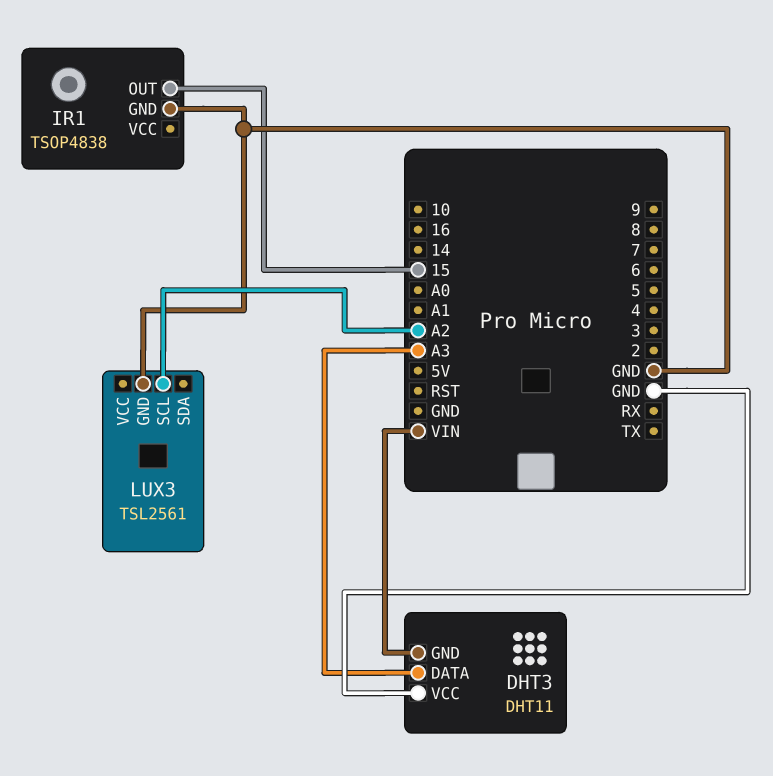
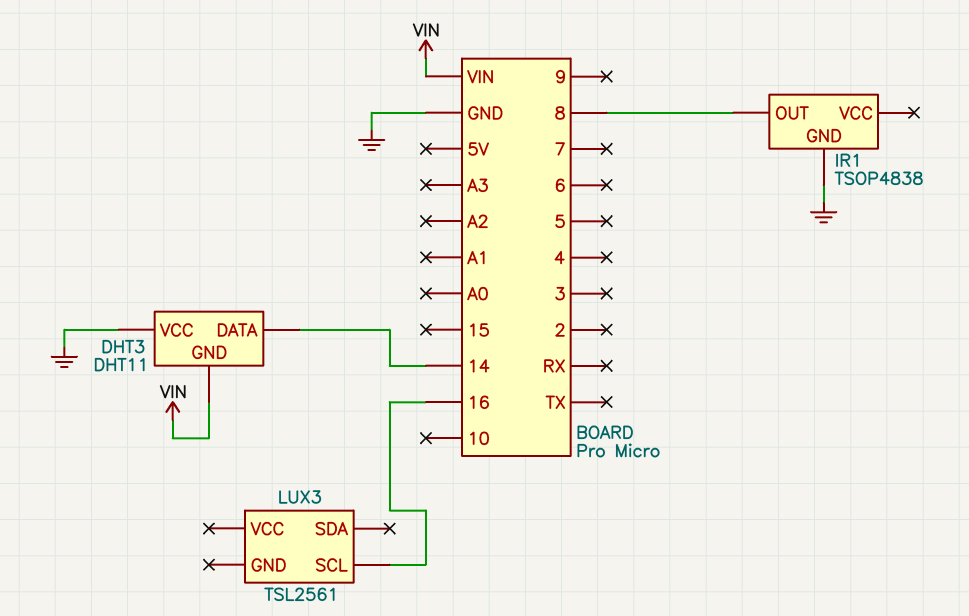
DHT3 pin DATA: A3 -> 14
IR1 pin OUT: 15 -> 8
LUX3 pin GND: GND -> none
LUX3 pin SCL: A2 -> 16

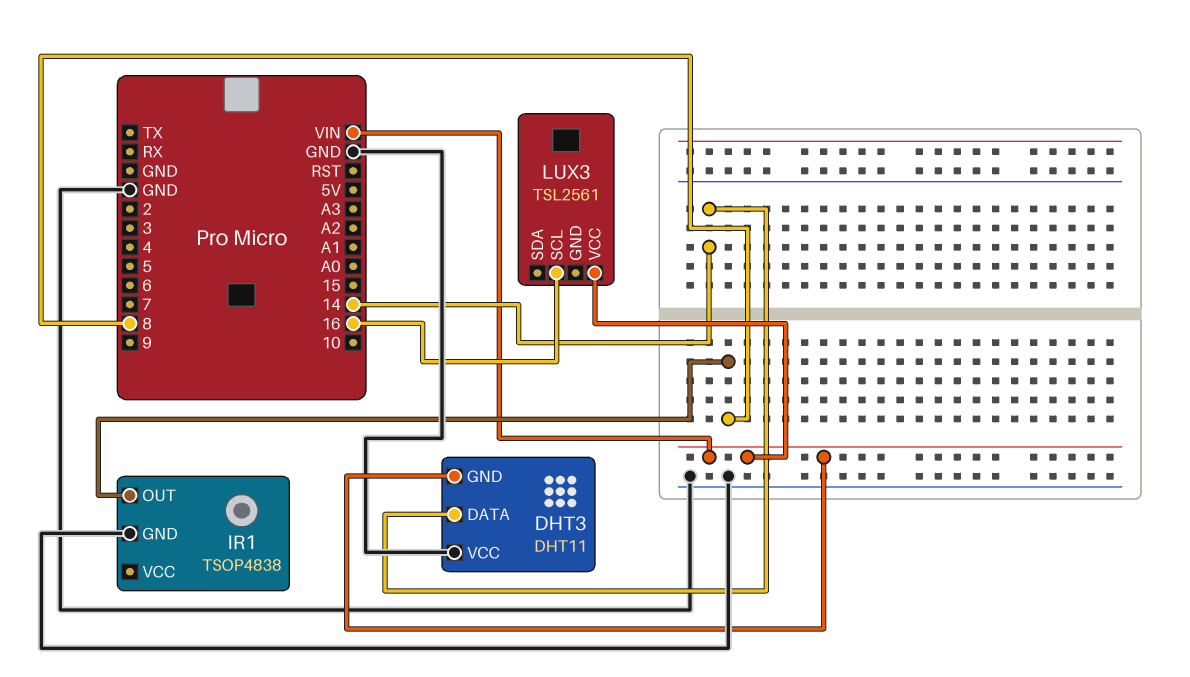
LUX3 pin VCC: none -> VIN

